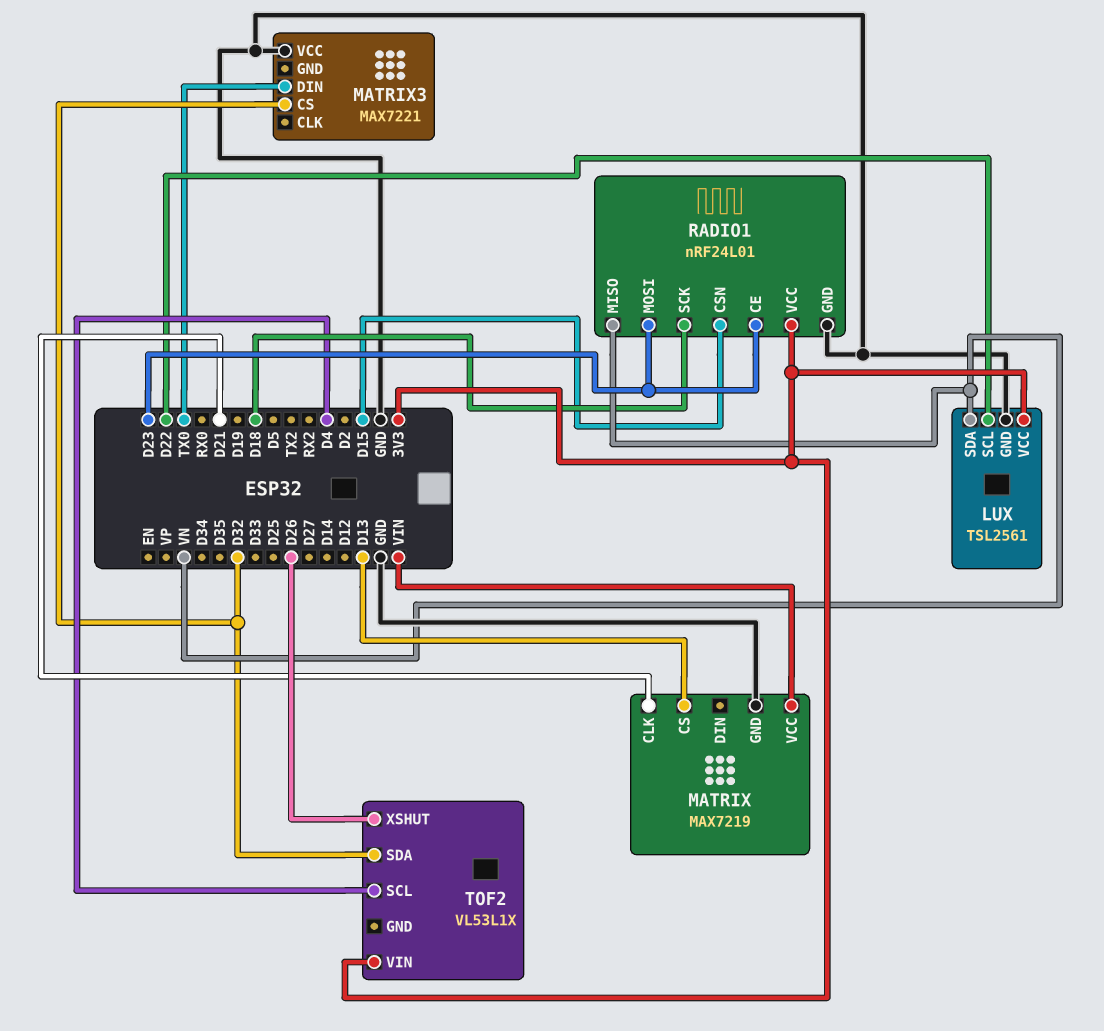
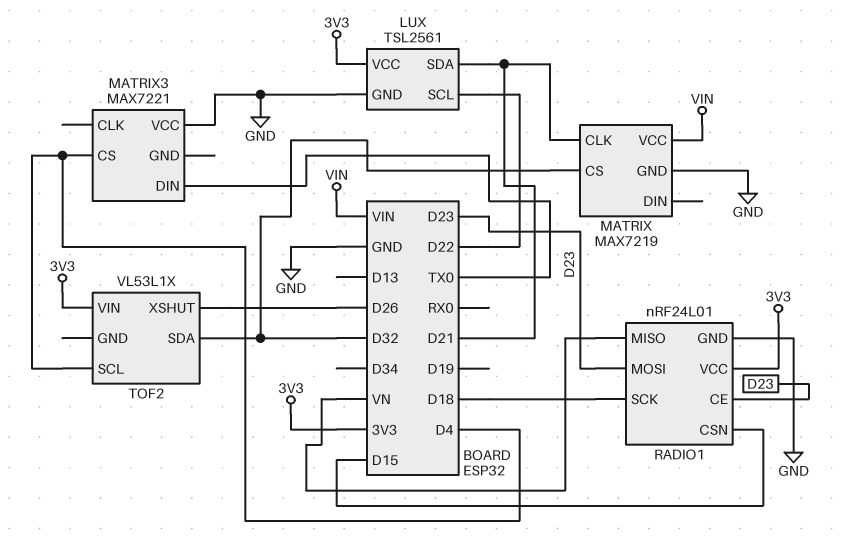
LUX pin SDA: VN -> D21
MATRIX pin CS: D13 -> D32
MATRIX3 pin CS: D32 -> D4

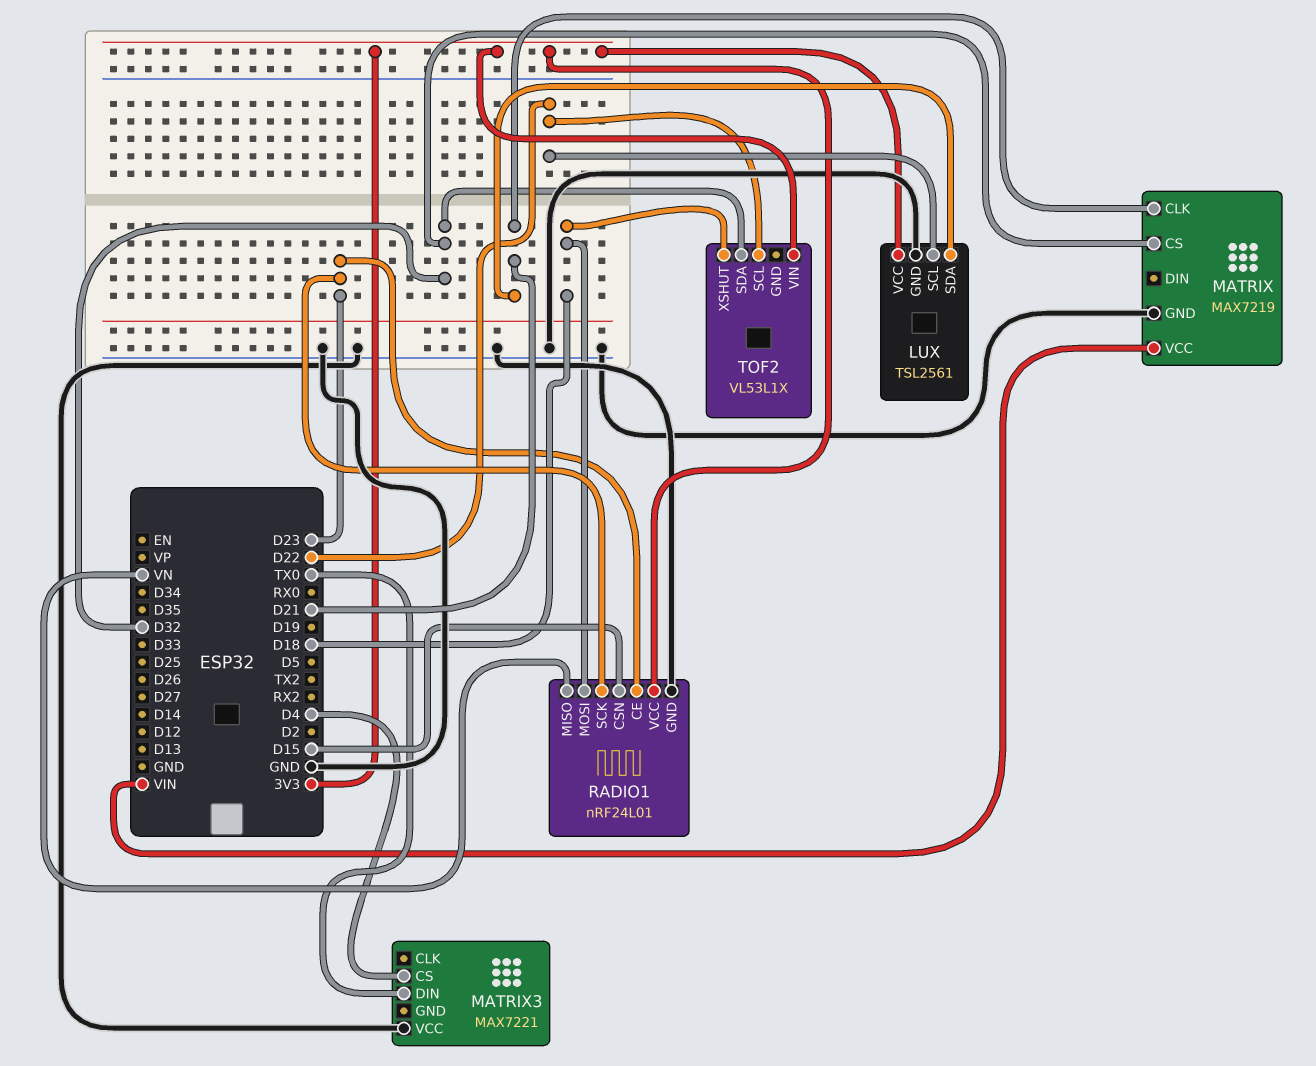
RADIO1 pin MOSI: D23 -> D18
RADIO1 pin SCK: D18 -> D23
TOF2 pin SCL: D4 -> D22
TOF2 pin XSHUT: D26 -> D18

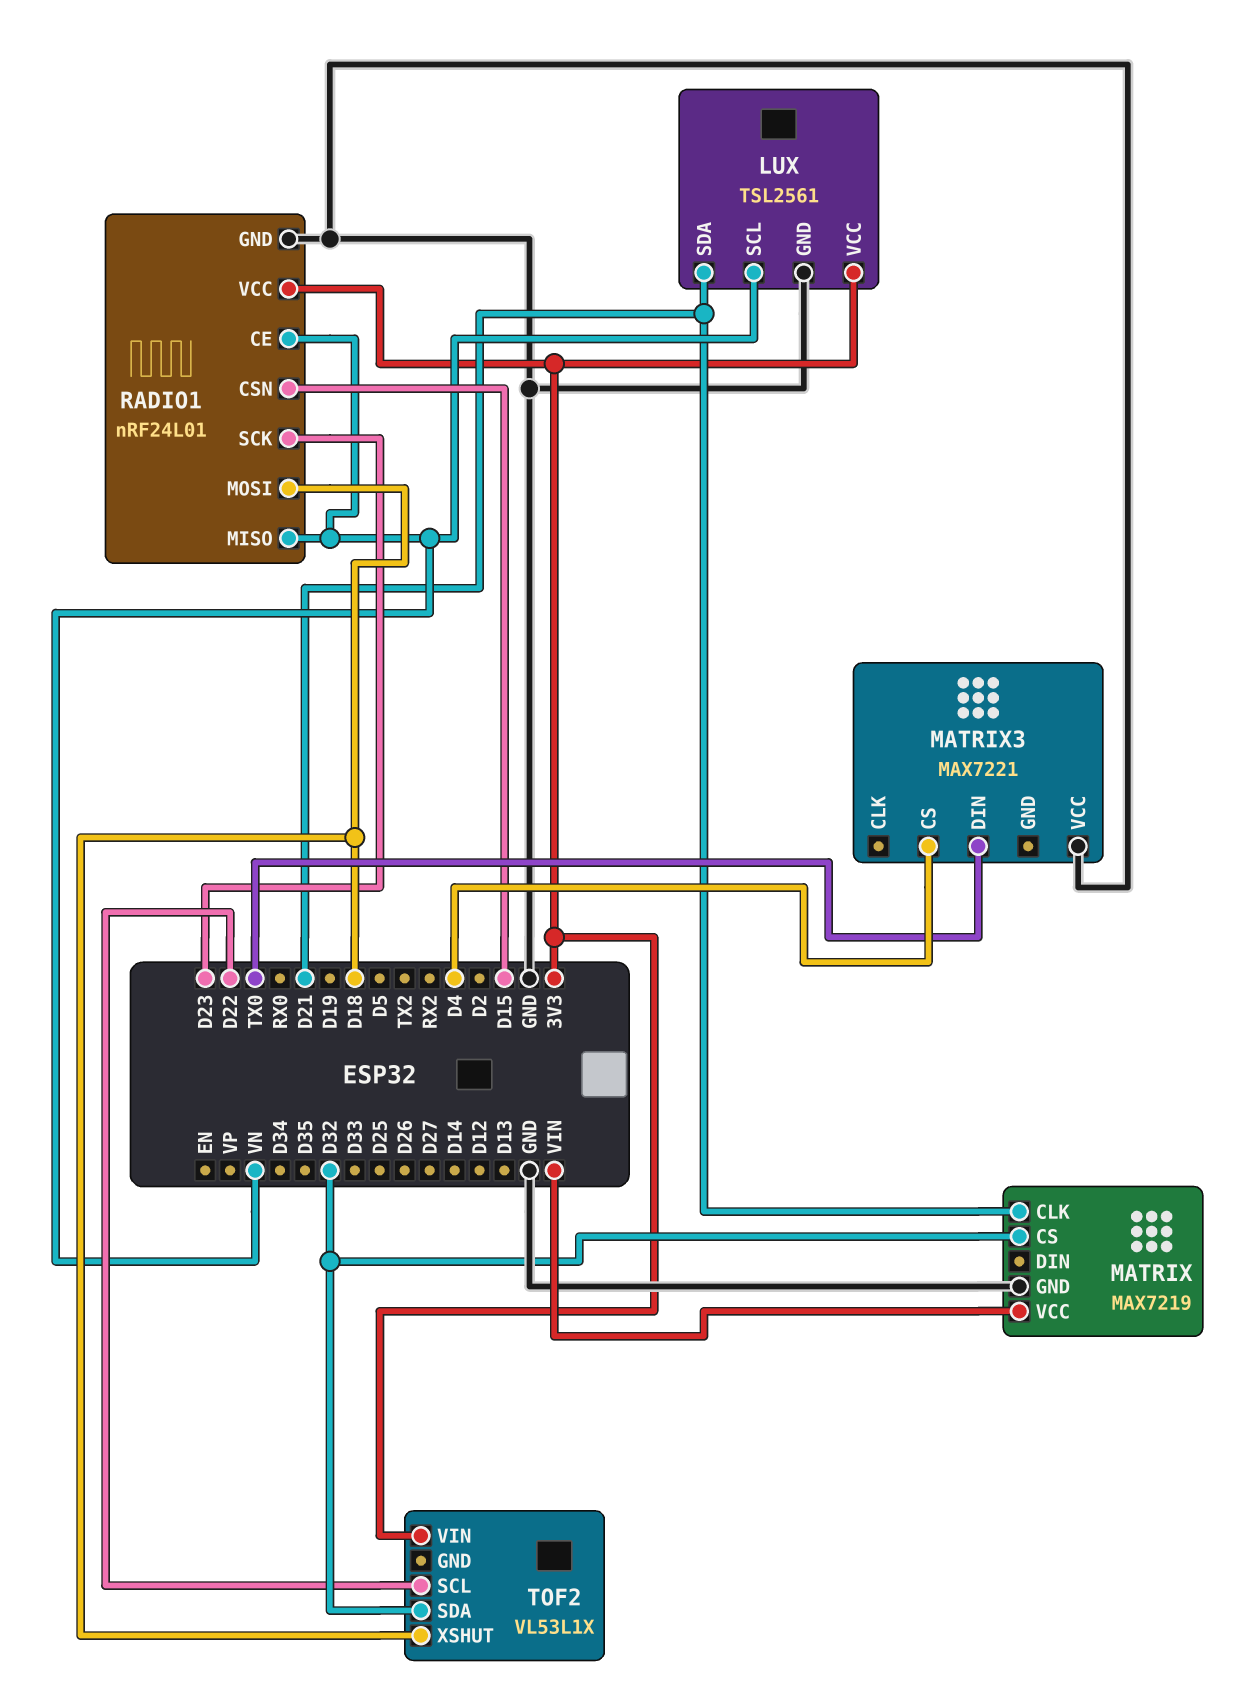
LUX pin SCL: D22 -> VN
RADIO1 pin CE: D23 -> VN

